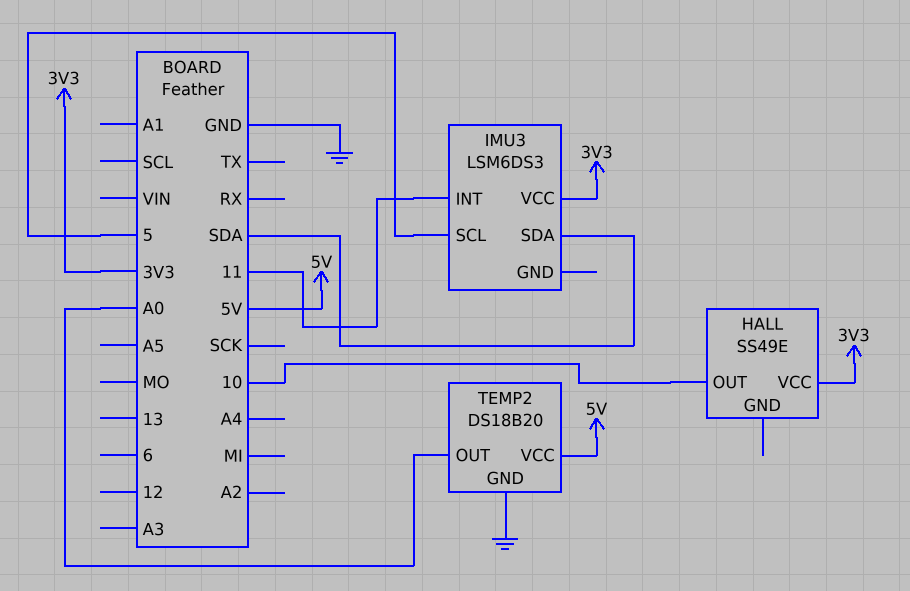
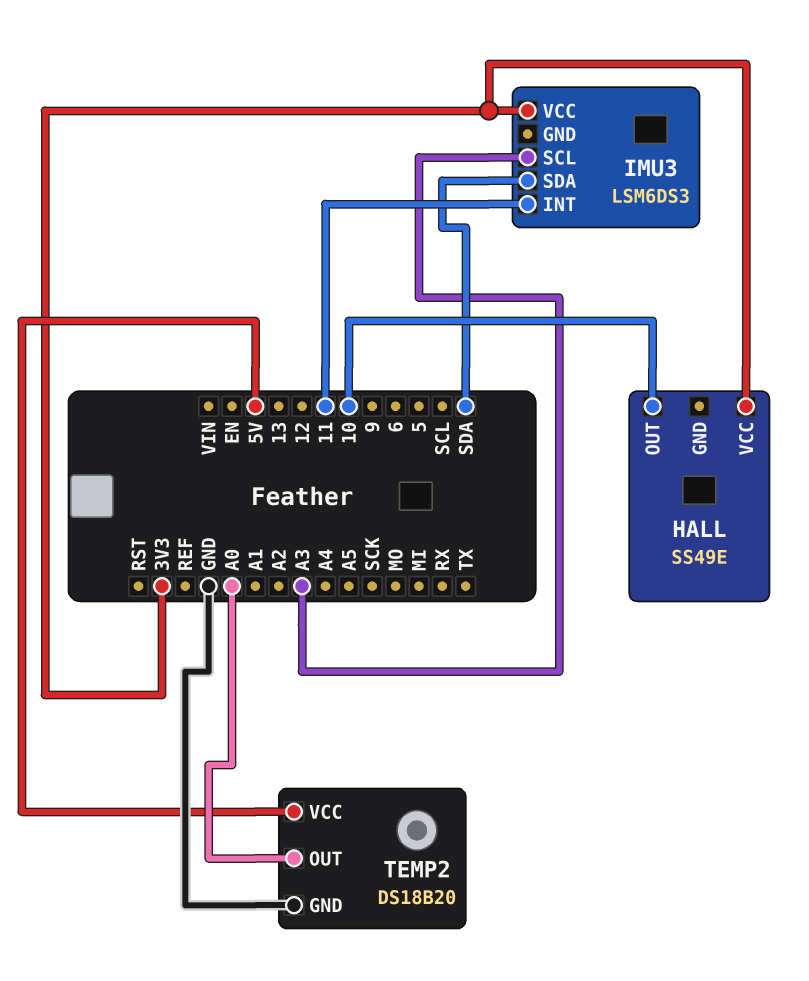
IMU3 pin SCL: 5 -> A3

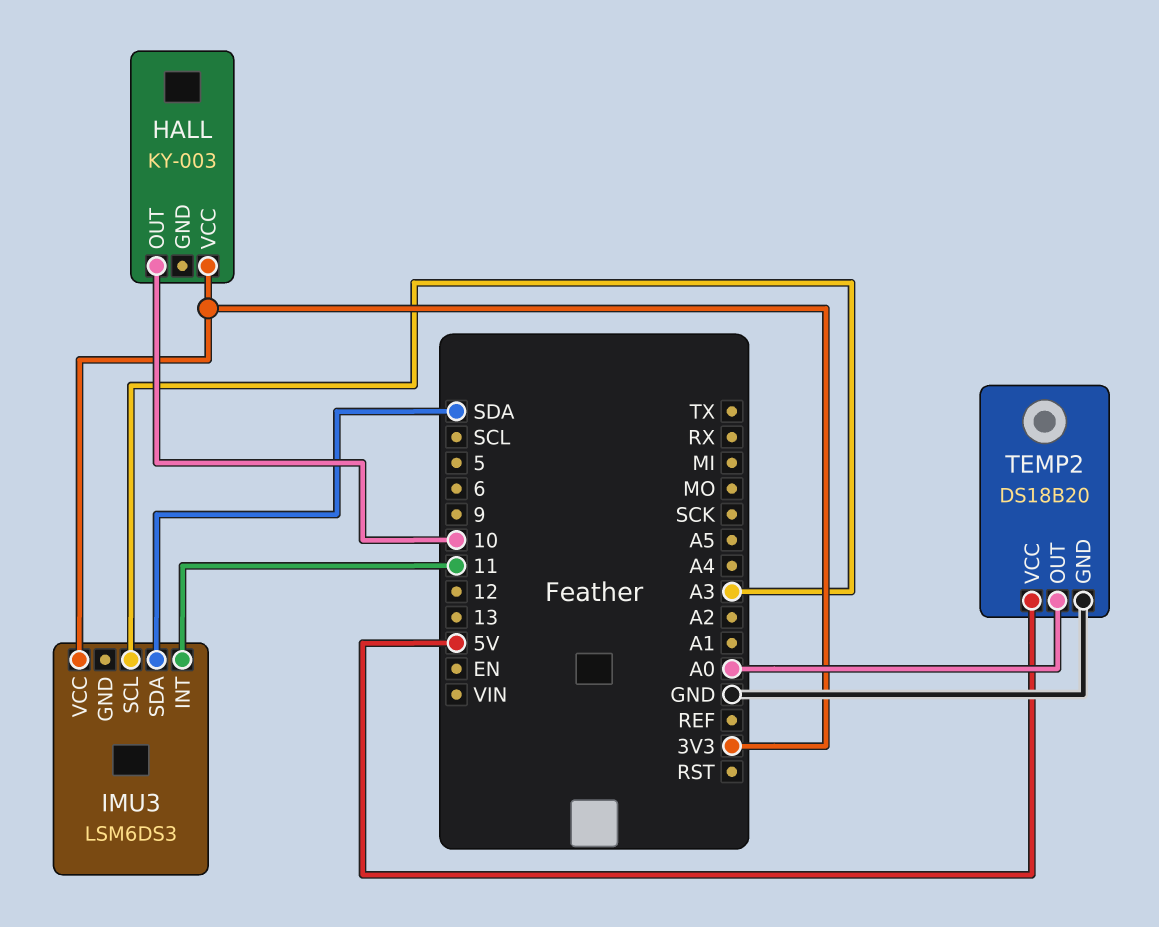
HALL: SS49E -> KY-003

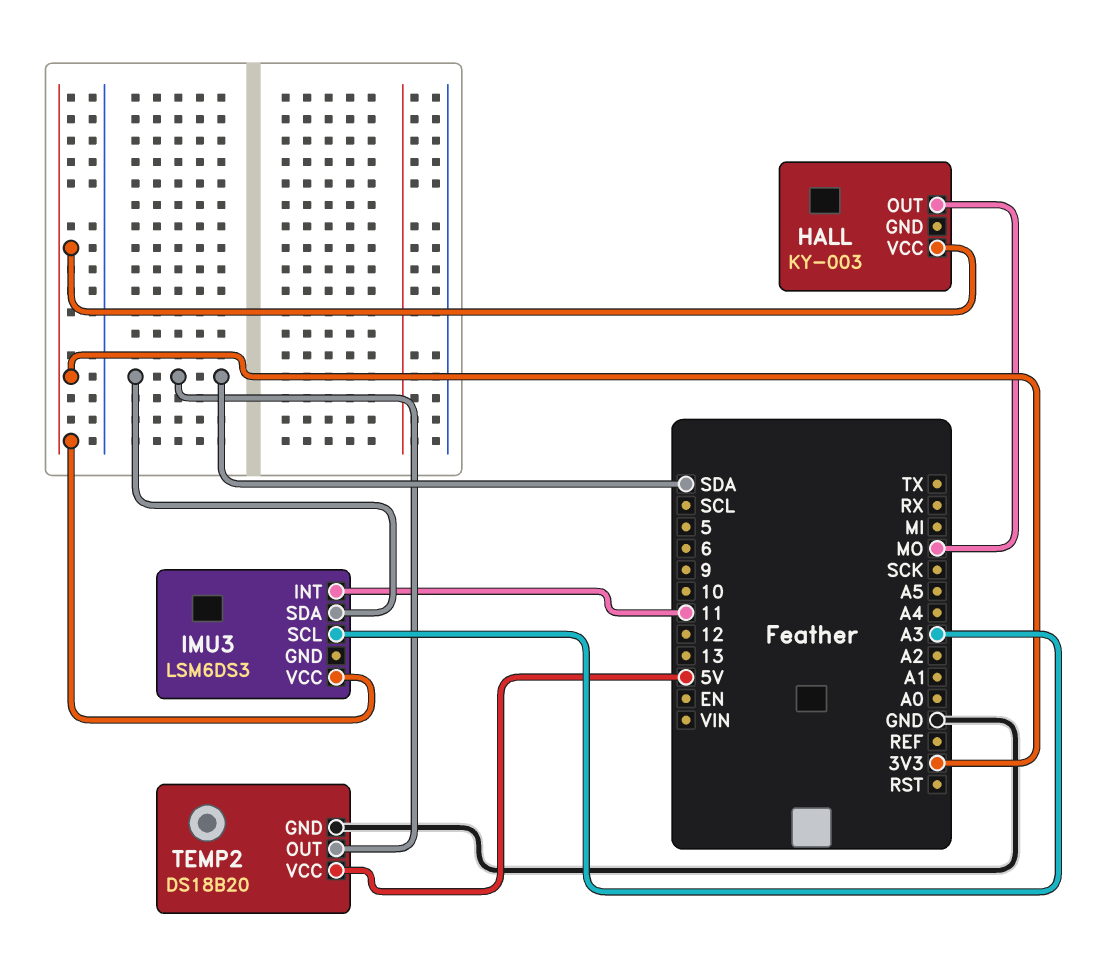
HALL pin OUT: 10 -> MO
TEMP2 pin OUT: A0 -> SDA

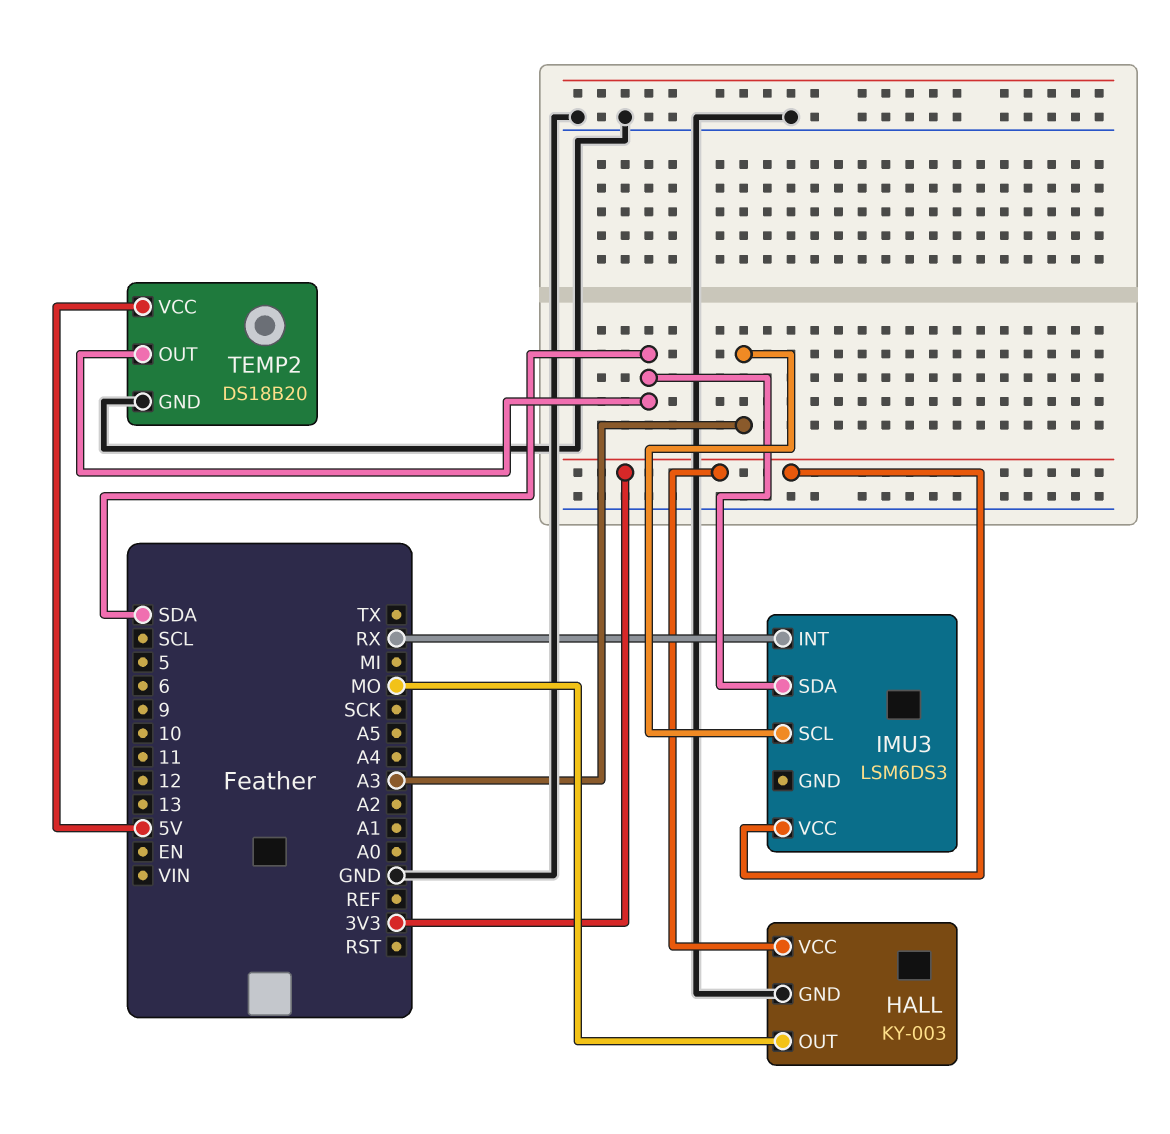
HALL pin GND: none -> GND
IMU3 pin INT: 11 -> RX

